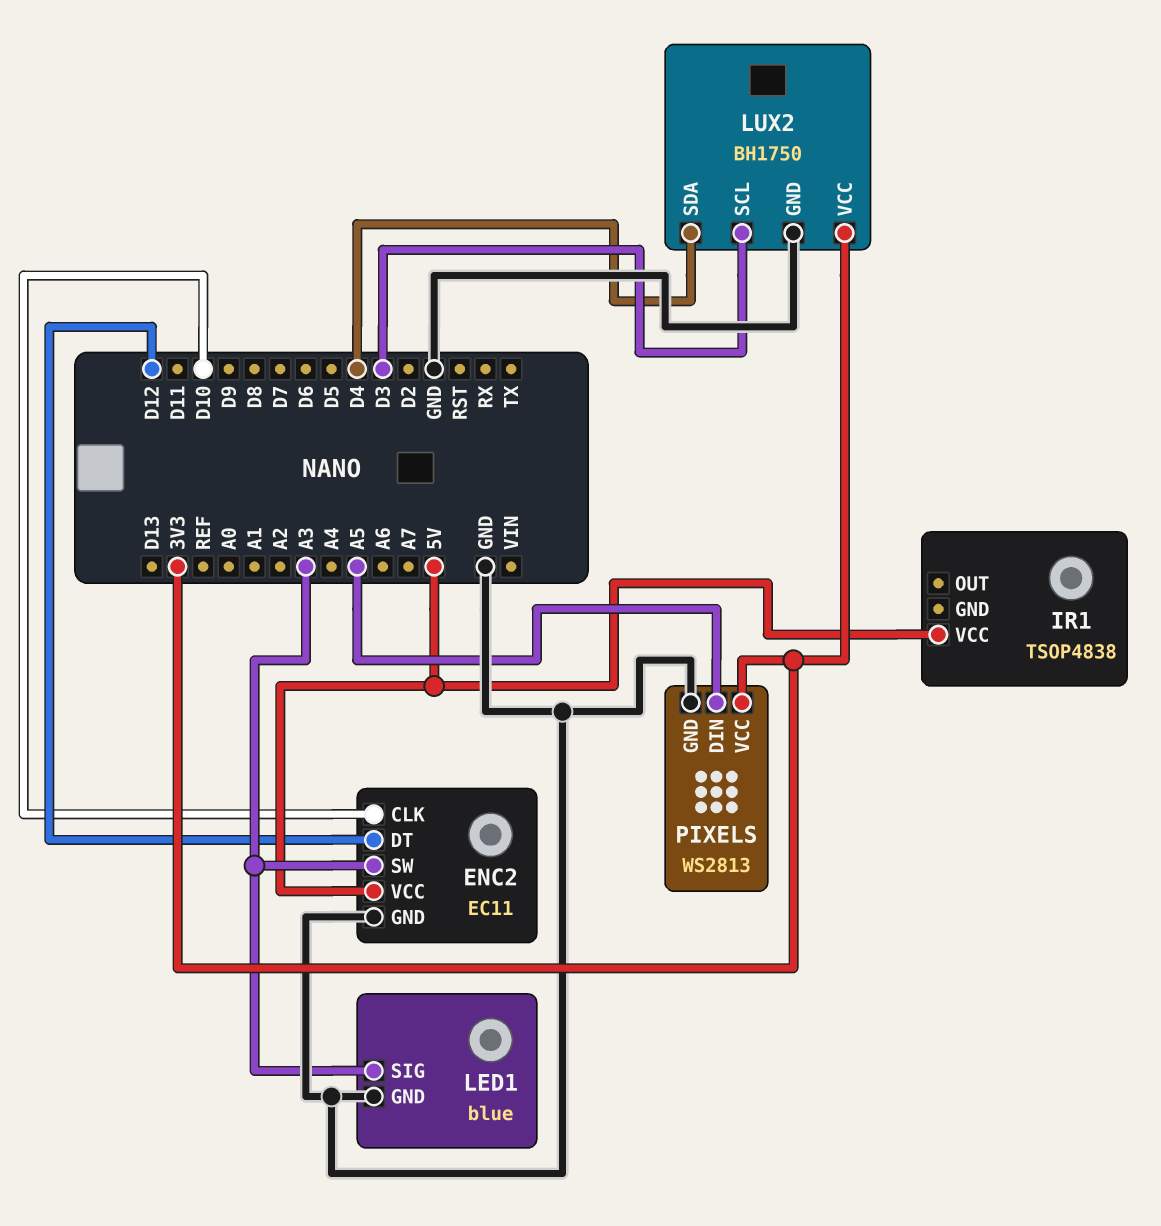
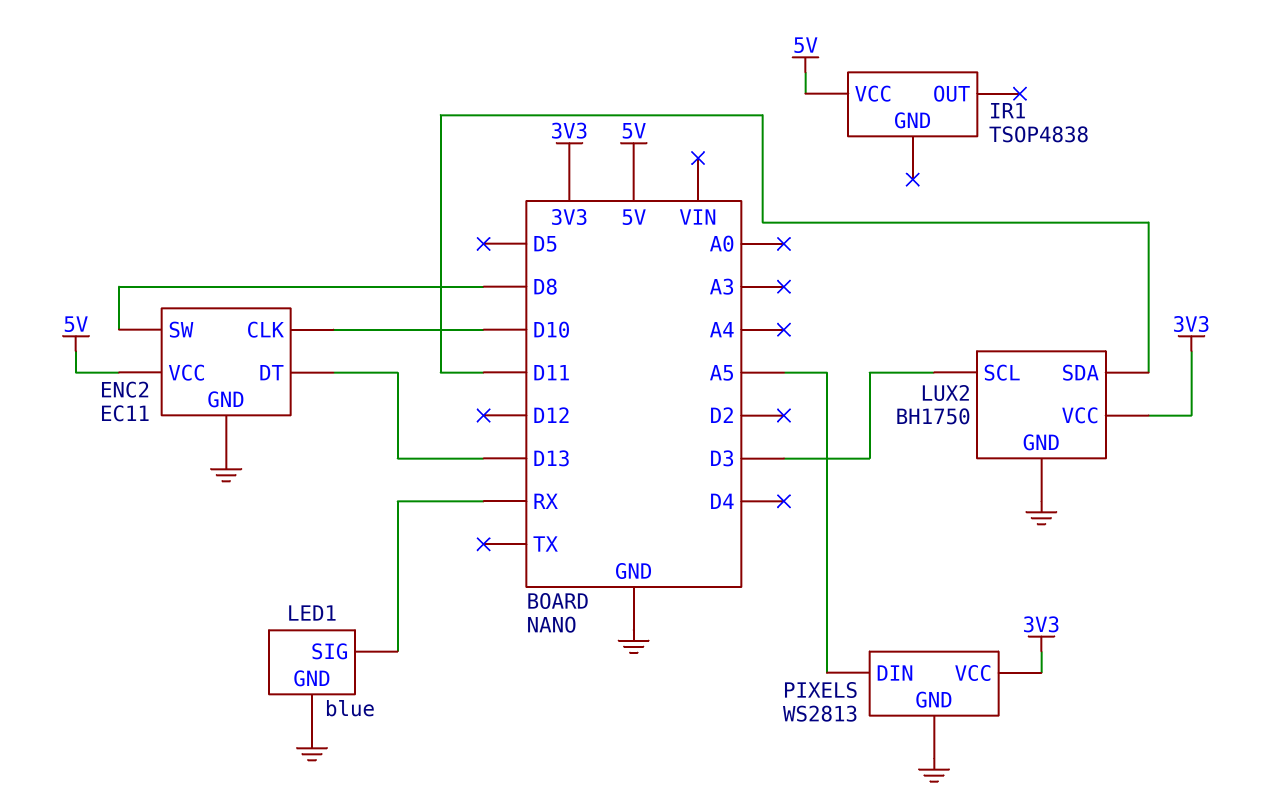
ENC2 pin DT: D12 -> D13
ENC2 pin SW: A3 -> D8
LED1 pin SIG: A3 -> RX
LUX2 pin SDA: D4 -> D11

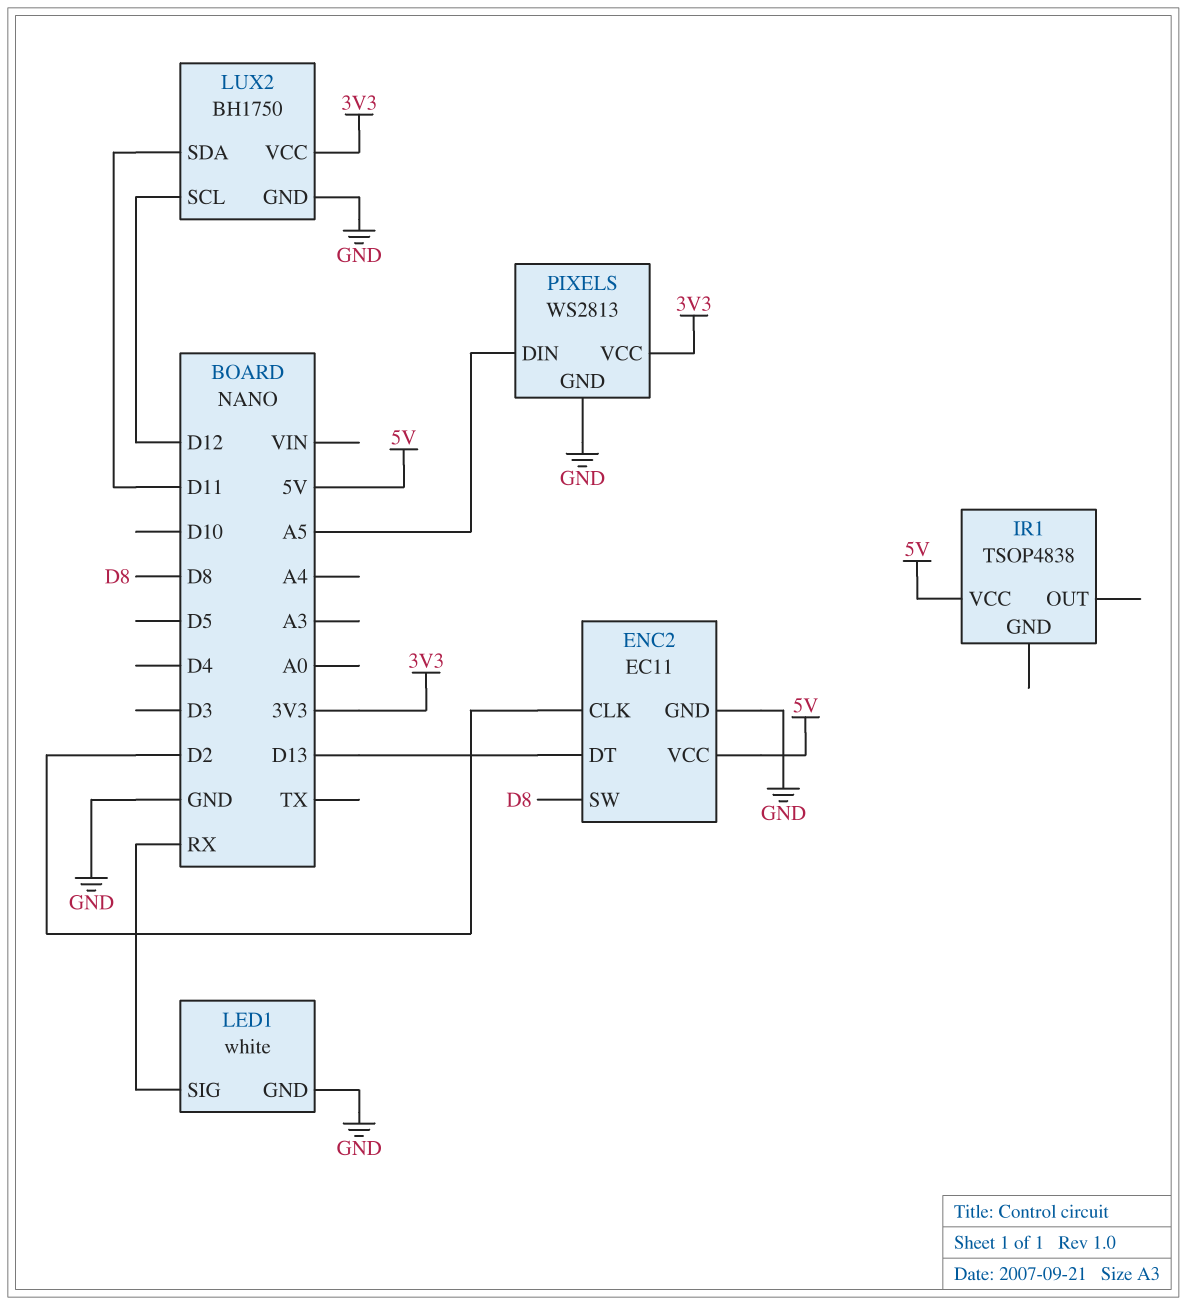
ENC2 pin CLK: D10 -> D2
LED1: blue -> white
LUX2 pin SCL: D3 -> D12

